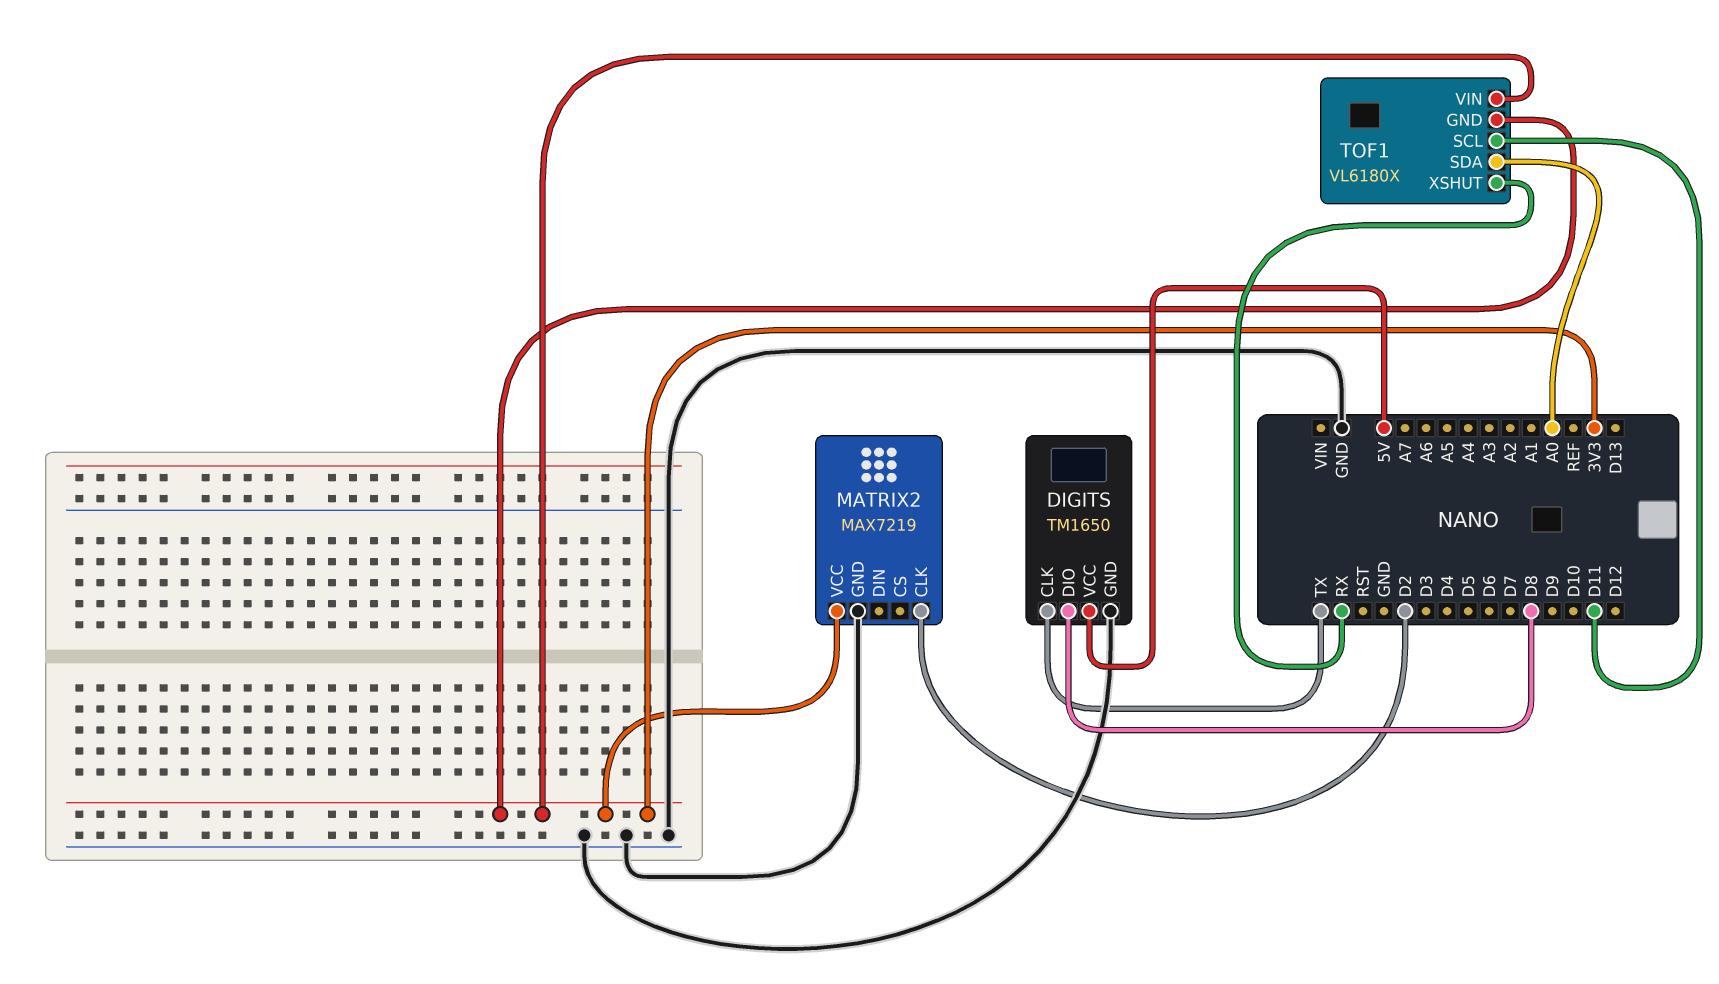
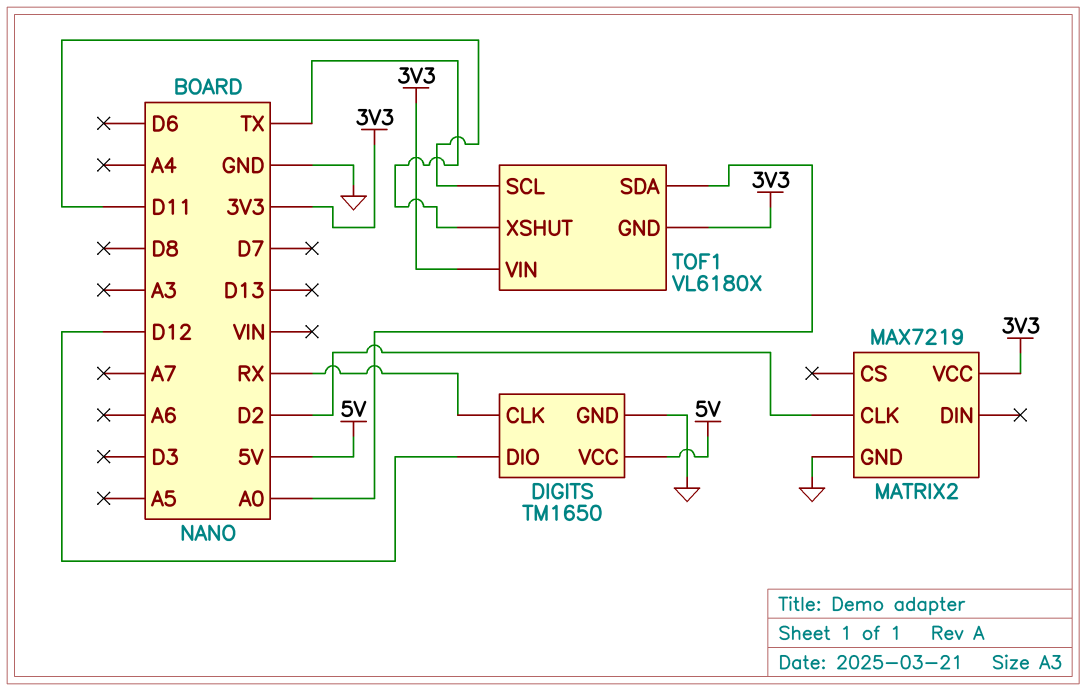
DIGITS pin CLK: TX -> RX
DIGITS pin DIO: D8 -> D12
TOF1 pin XSHUT: RX -> TX

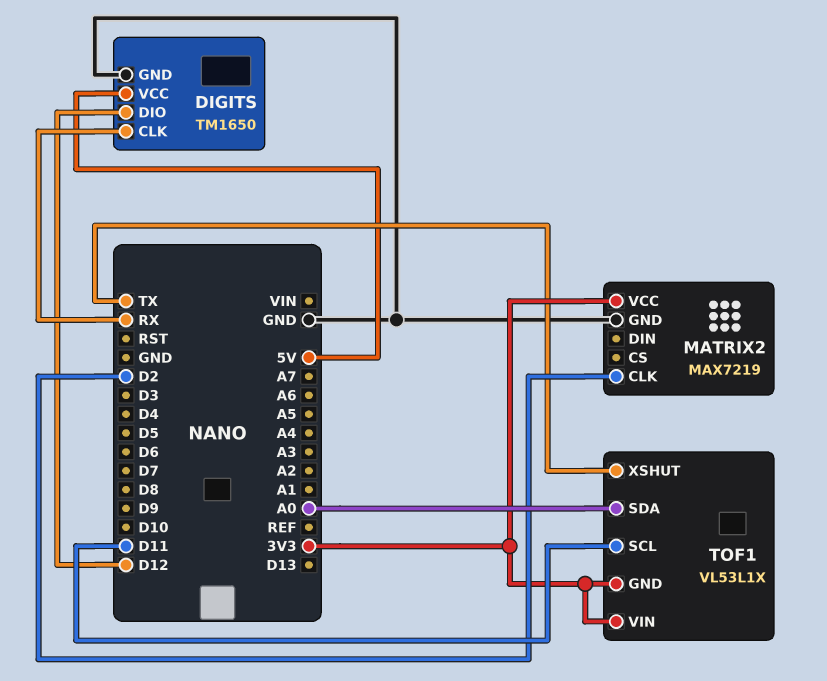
TOF1: VL6180X -> VL53L1X

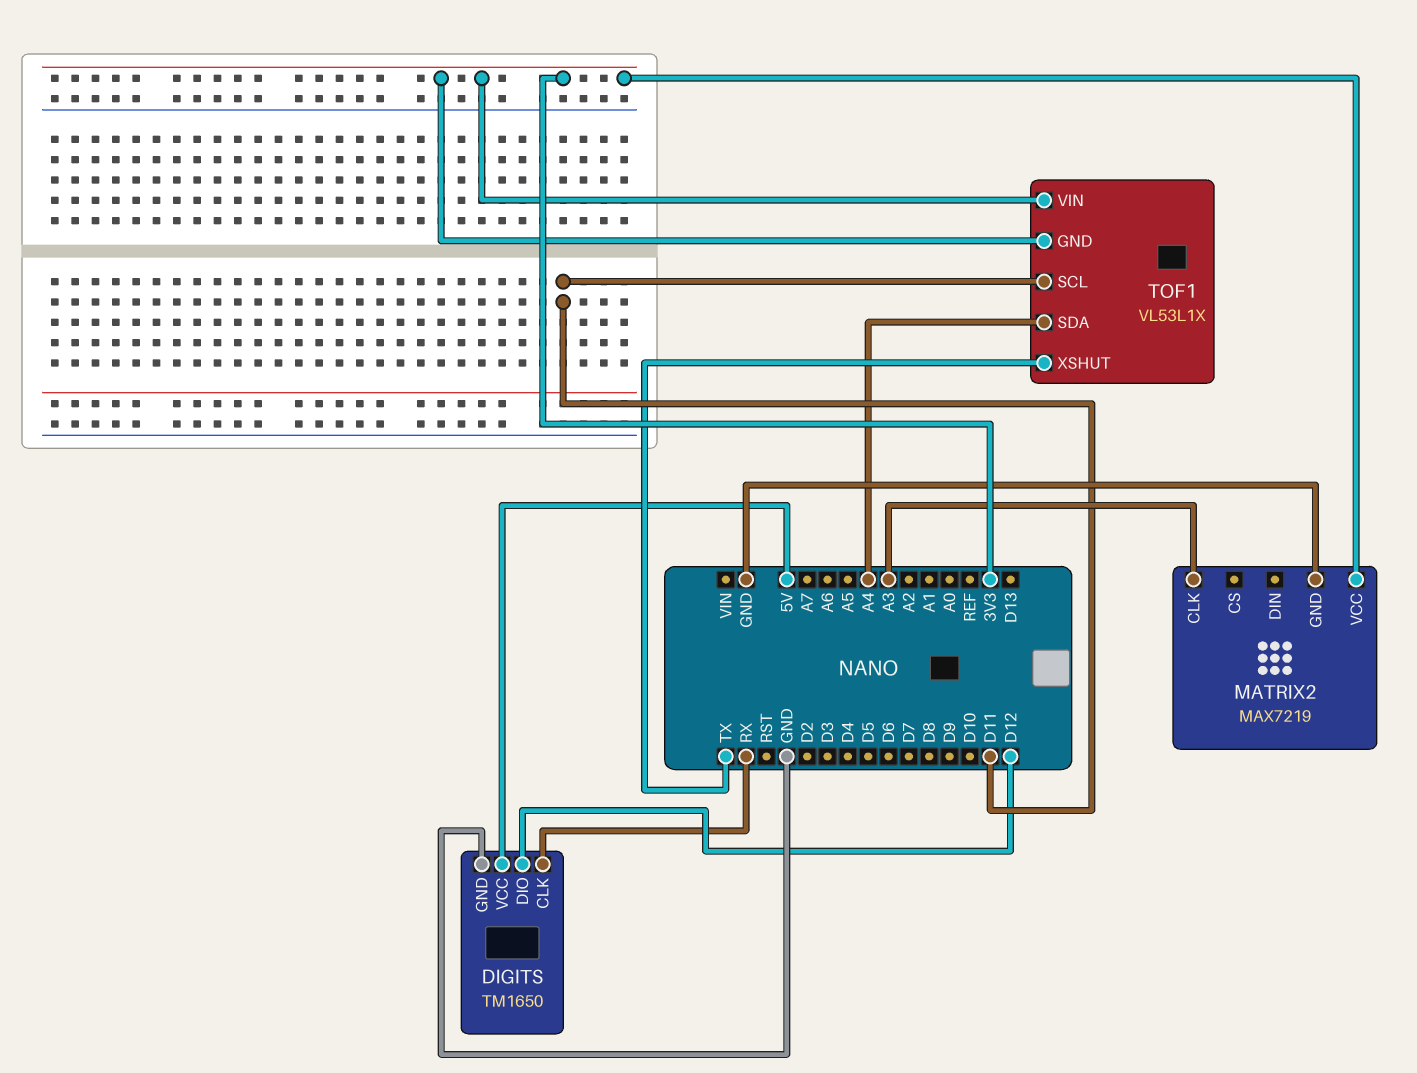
MATRIX2 pin CLK: D2 -> A3
TOF1 pin SDA: A0 -> A4

